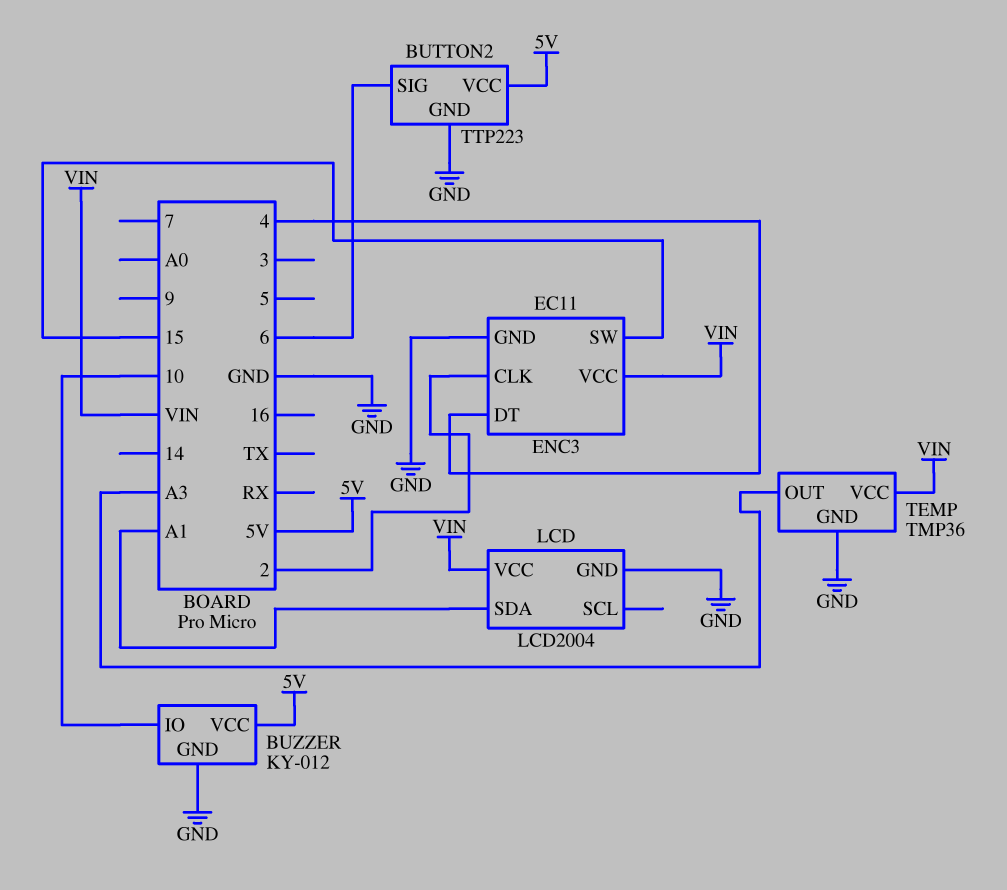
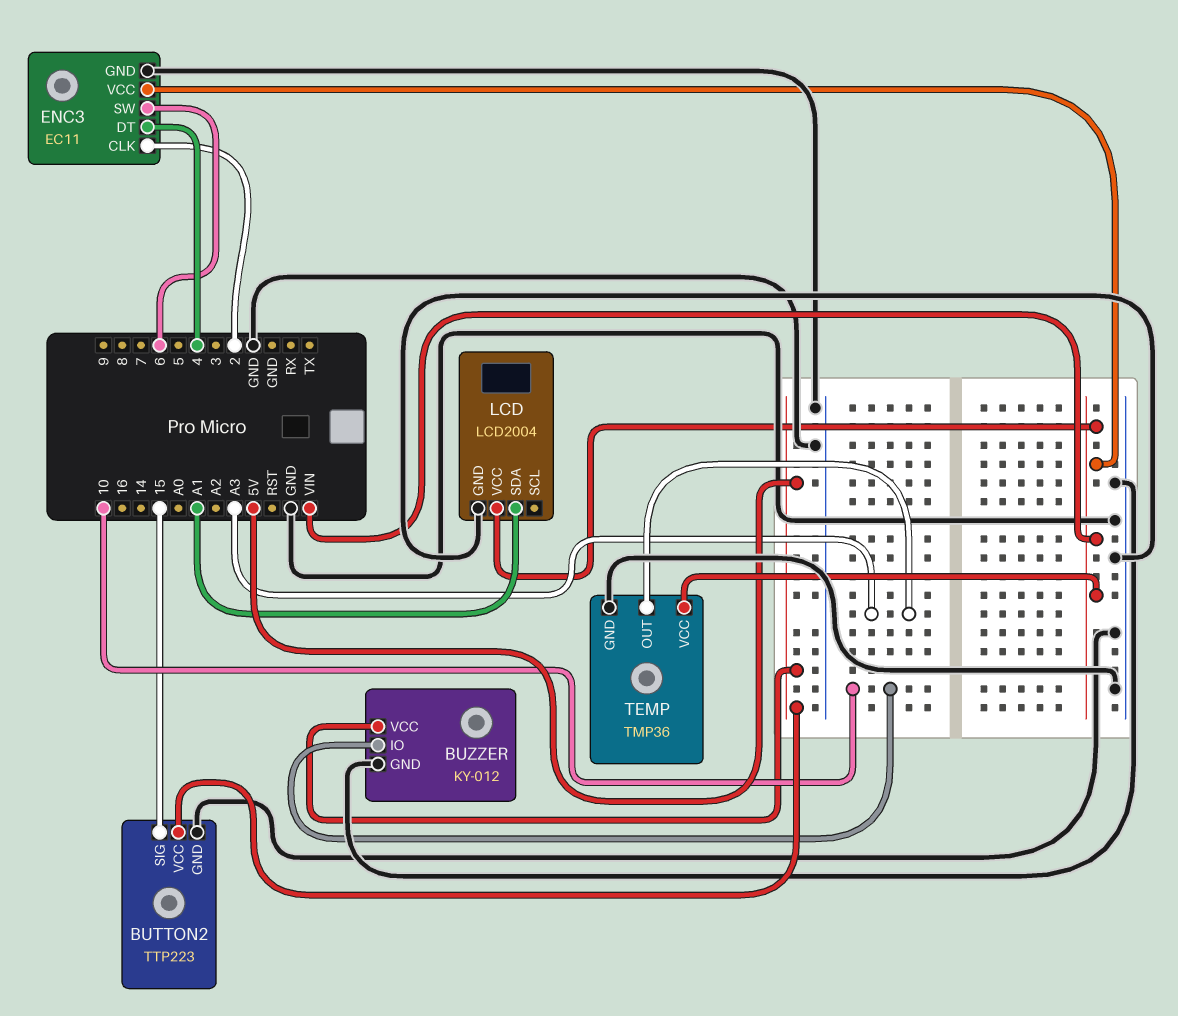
BUTTON2 pin SIG: 6 -> 15
ENC3 pin SW: 15 -> 6

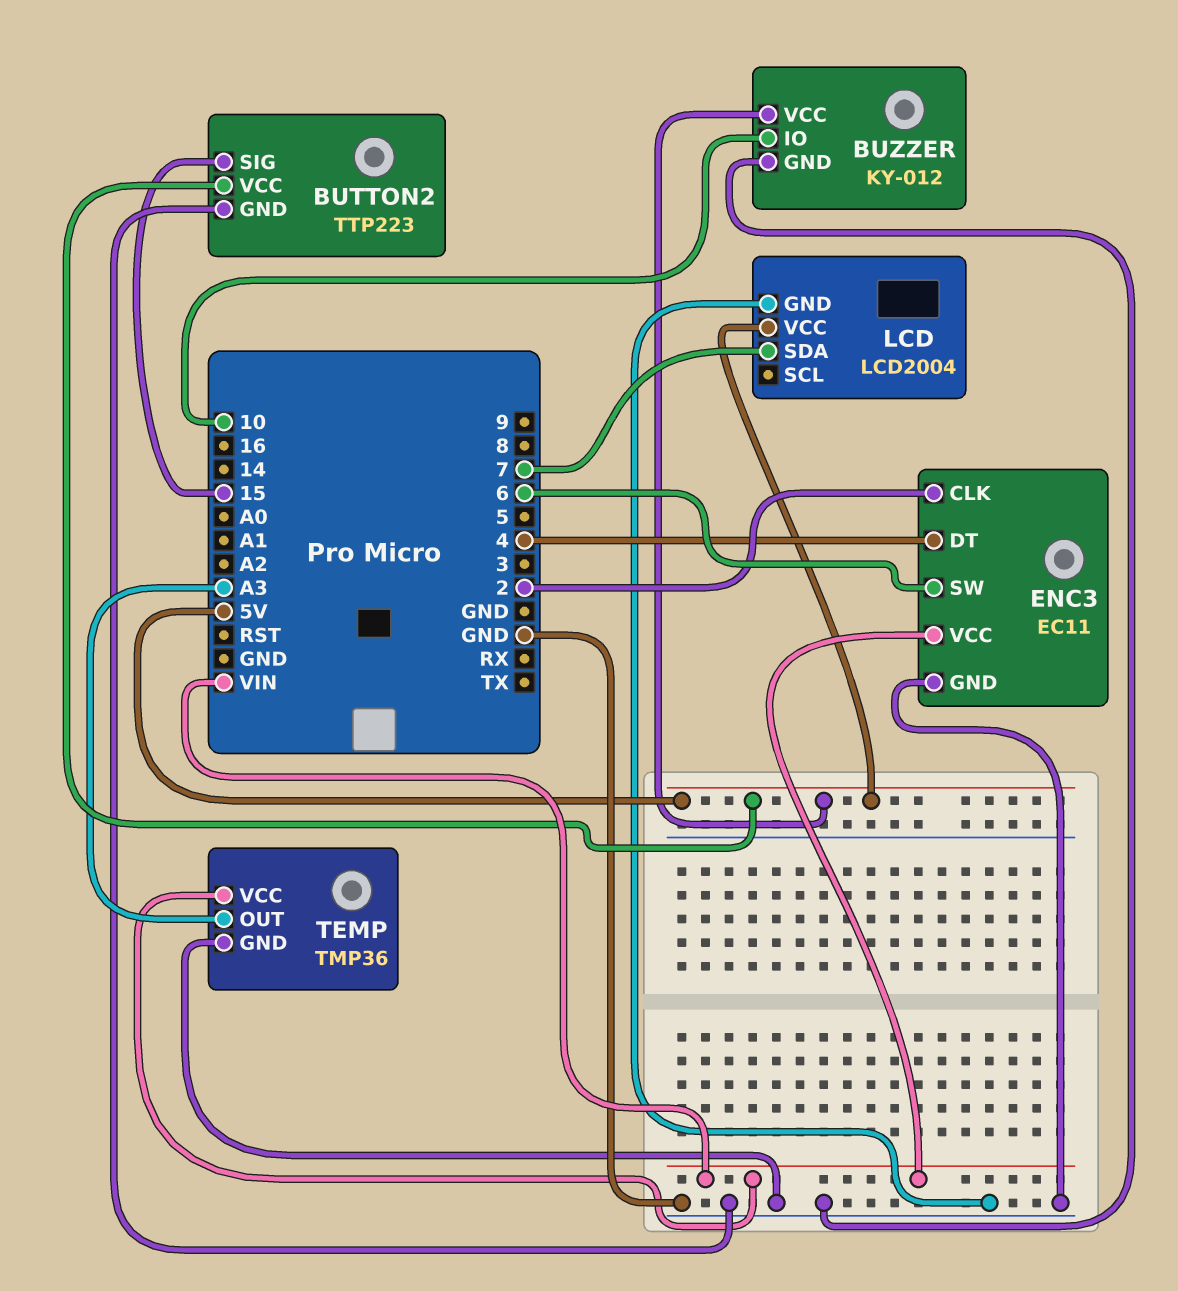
LCD pin SDA: A1 -> 7
LCD pin VCC: VIN -> 5V

